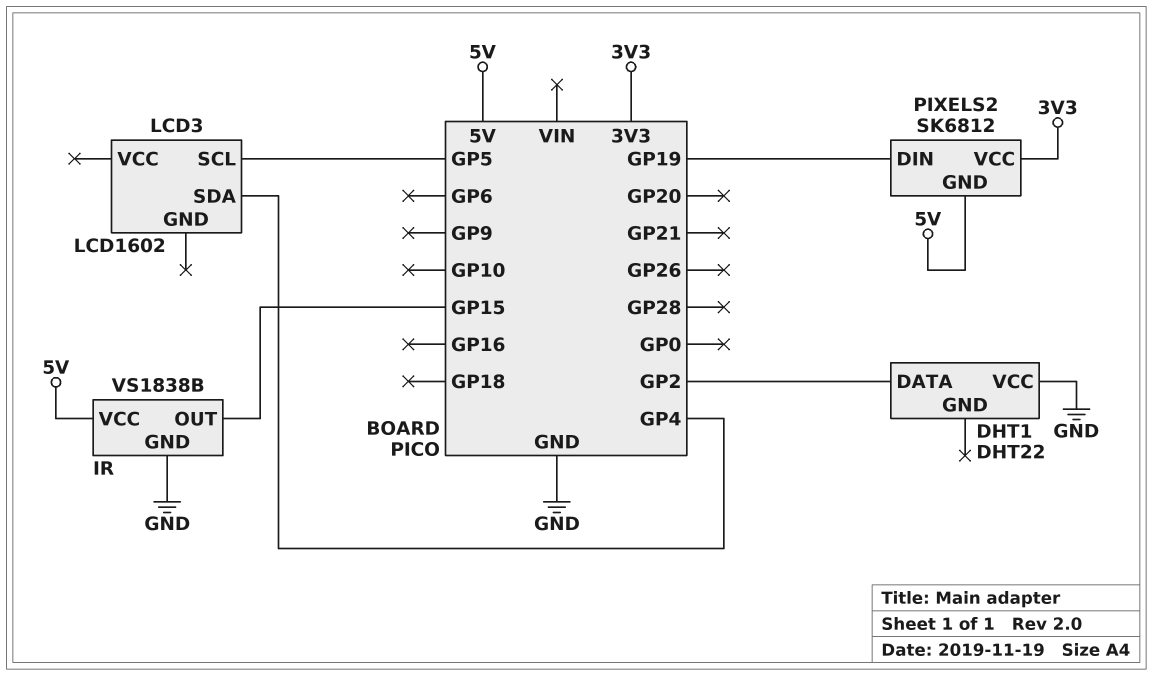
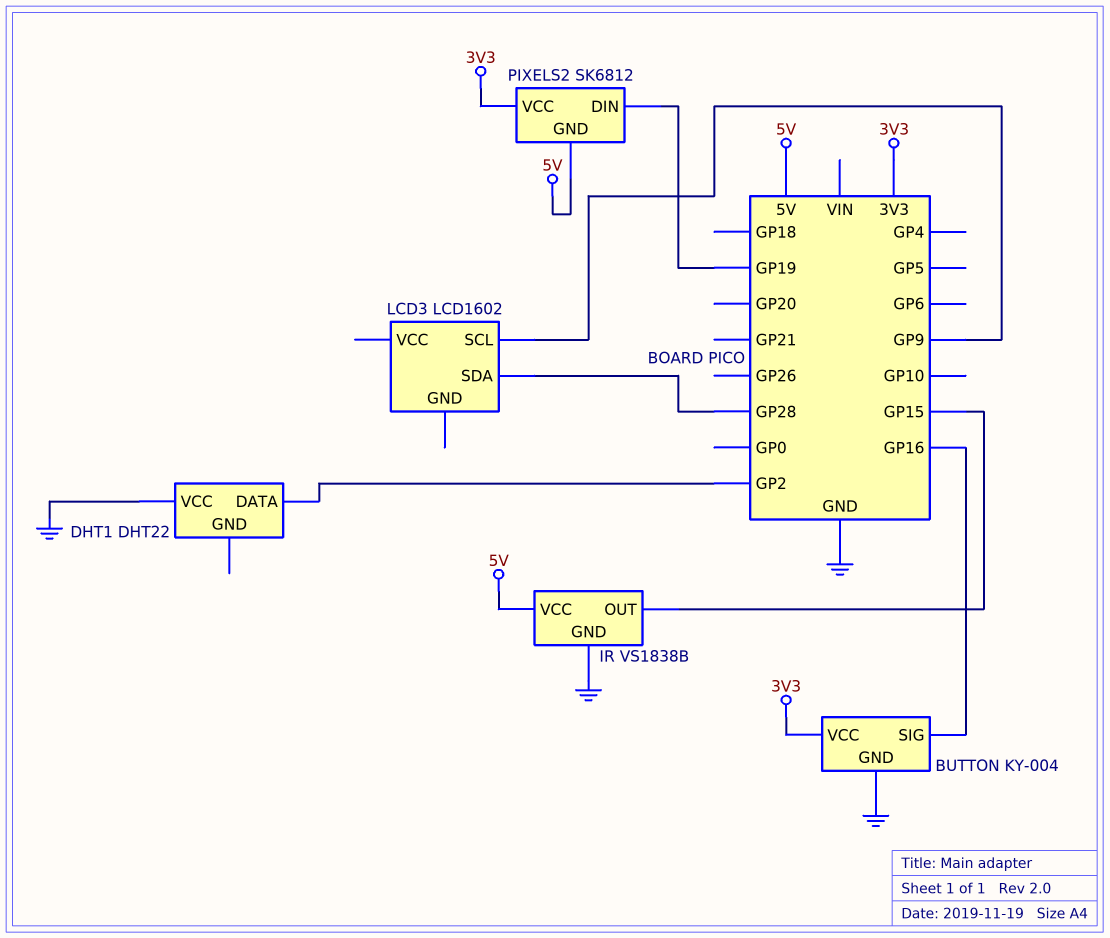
BUTTON: none -> KY-004
BUTTON pin GND: none -> GND
BUTTON pin SIG: none -> GP16
BUTTON pin VCC: none -> 3V3
LCD3 pin SCL: GP5 -> GP9
LCD3 pin SDA: GP4 -> GP28

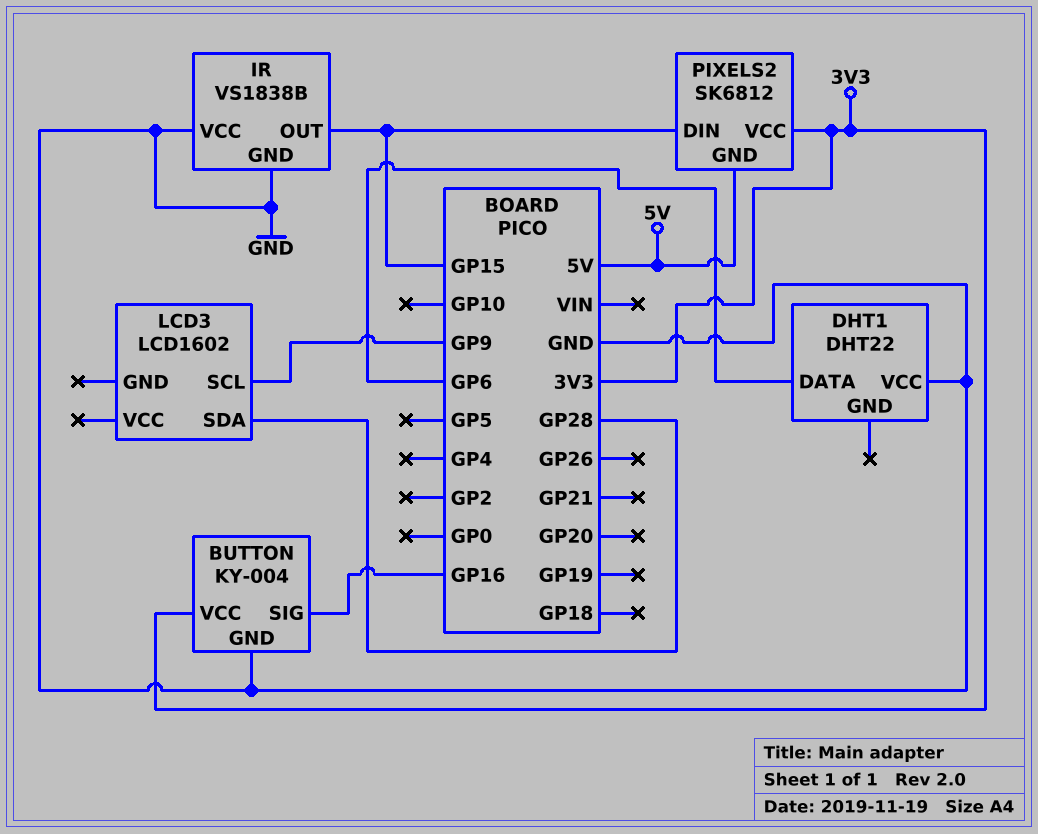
DHT1 pin DATA: GP2 -> GP6
IR pin VCC: 5V -> GND
PIXELS2 pin DIN: GP19 -> GP15

